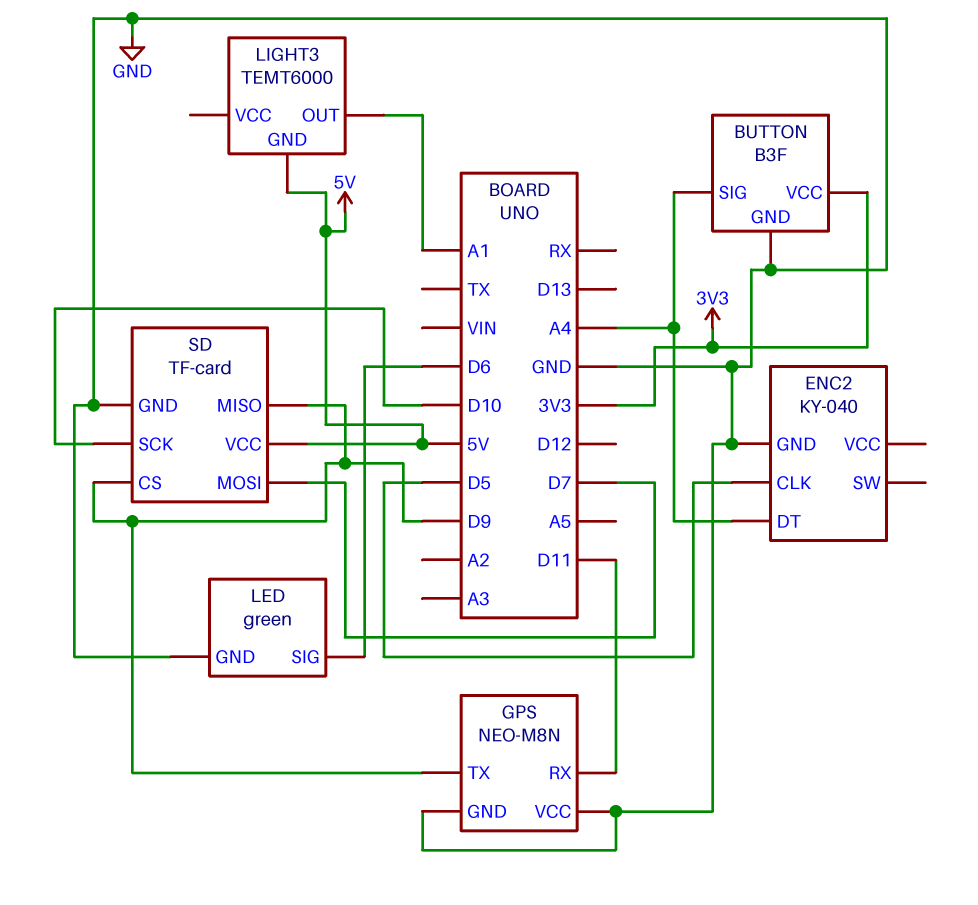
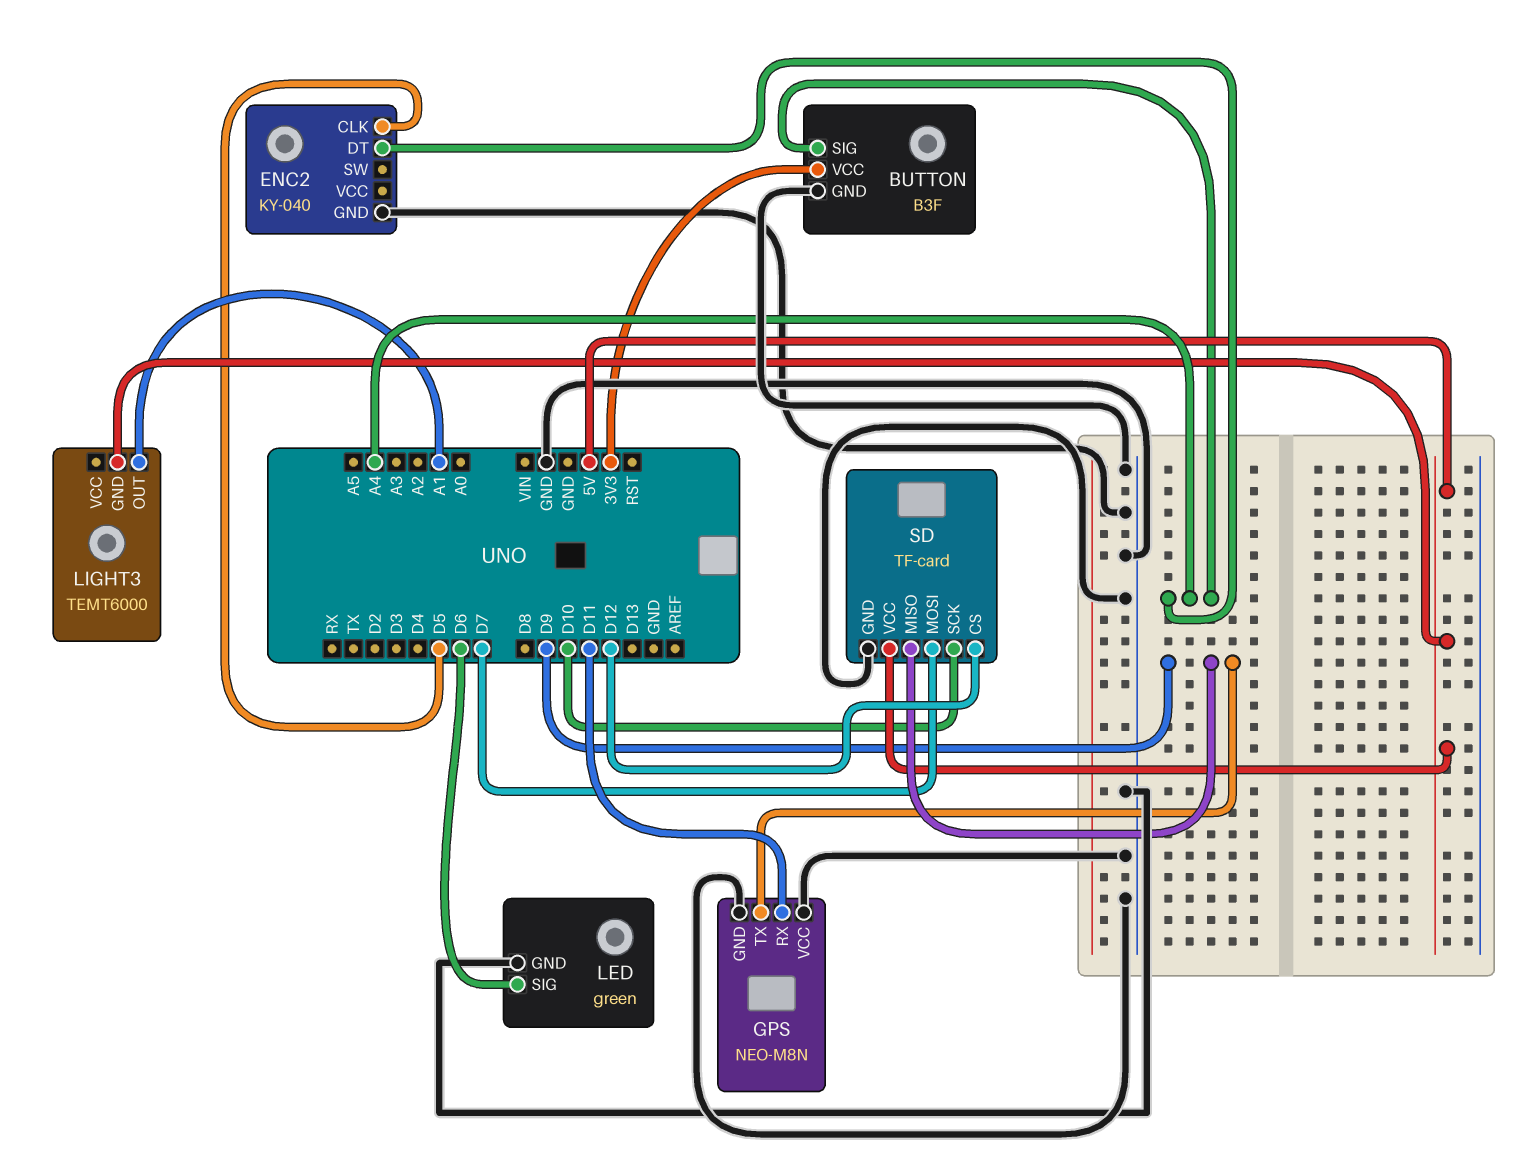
SD pin CS: D9 -> D12

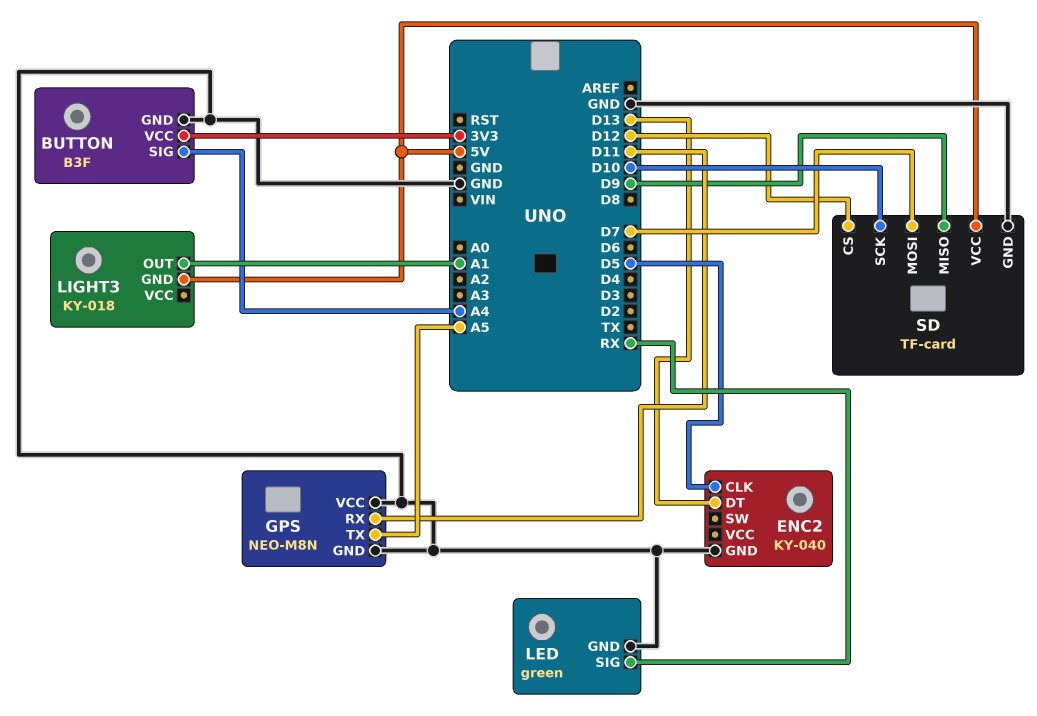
ENC2 pin DT: A4 -> D13
GPS pin TX: D9 -> A5
LED pin SIG: D6 -> RX
LIGHT3: TEMT6000 -> KY-018

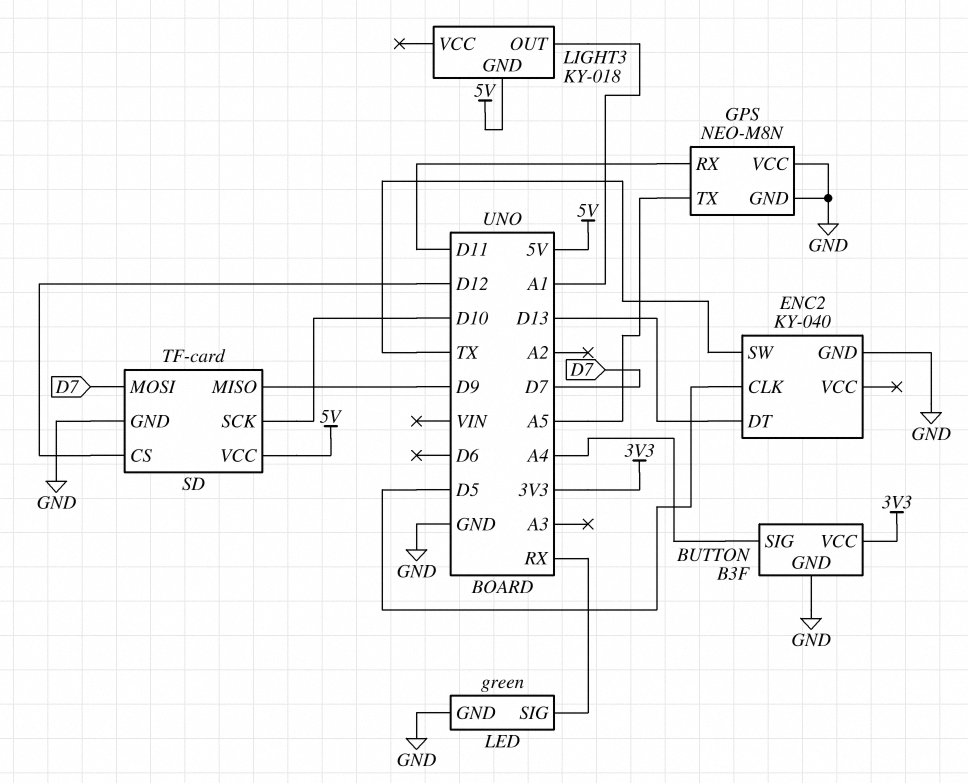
ENC2 pin SW: none -> TX

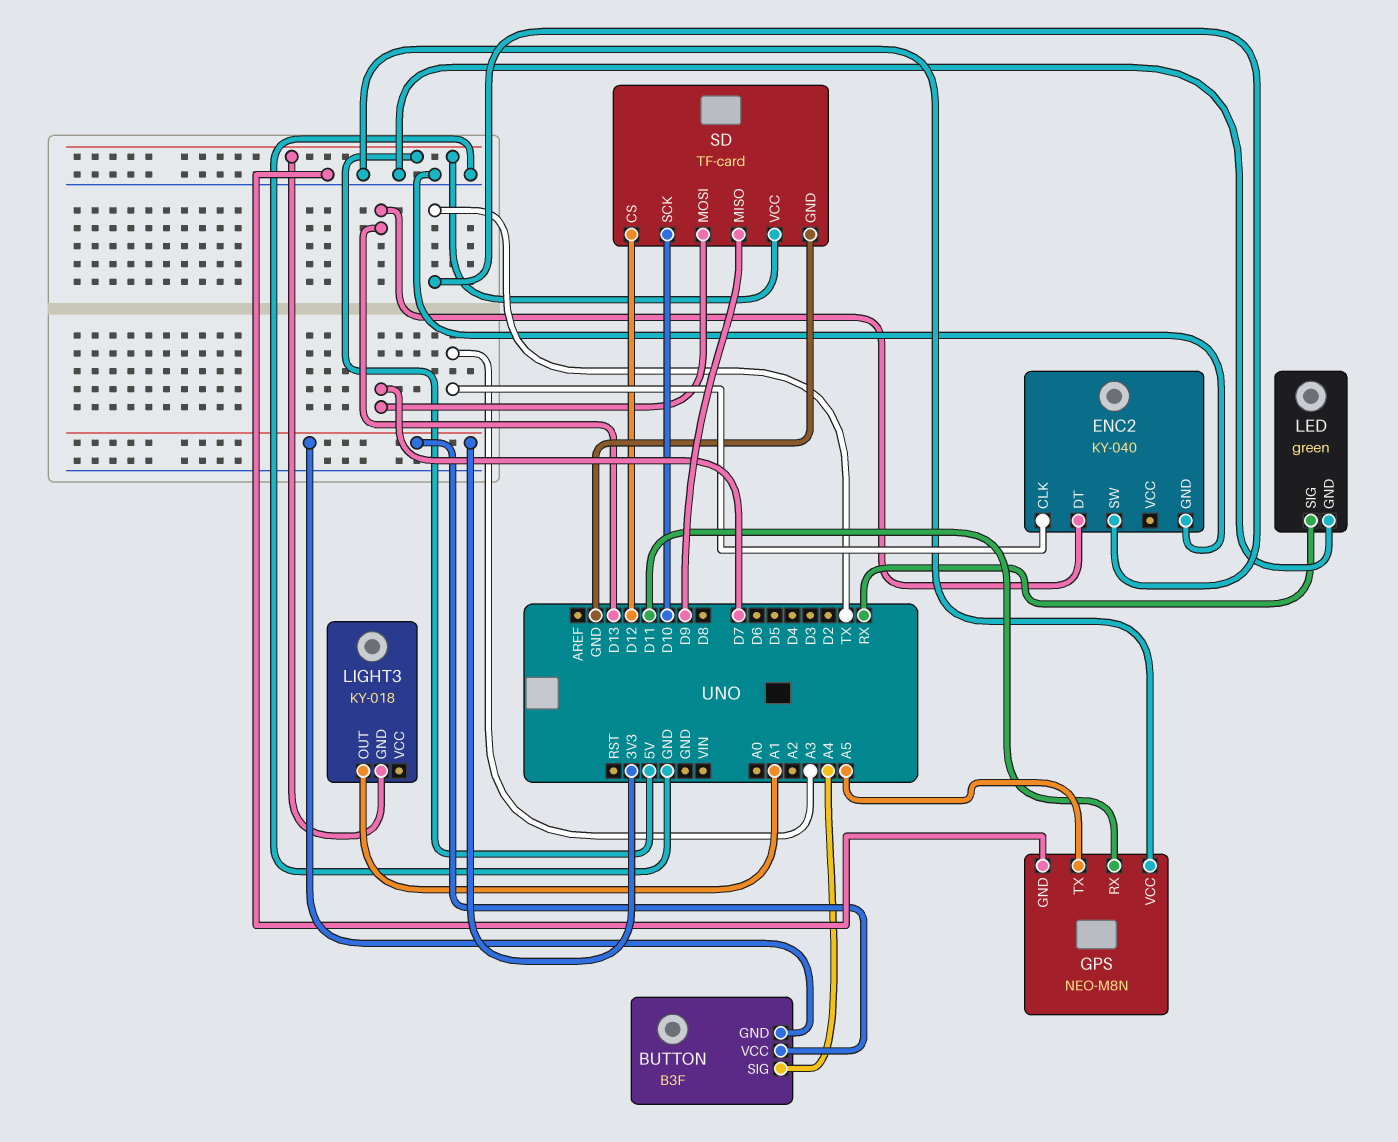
BUTTON pin GND: GND -> 3V3
ENC2 pin CLK: D5 -> A3

